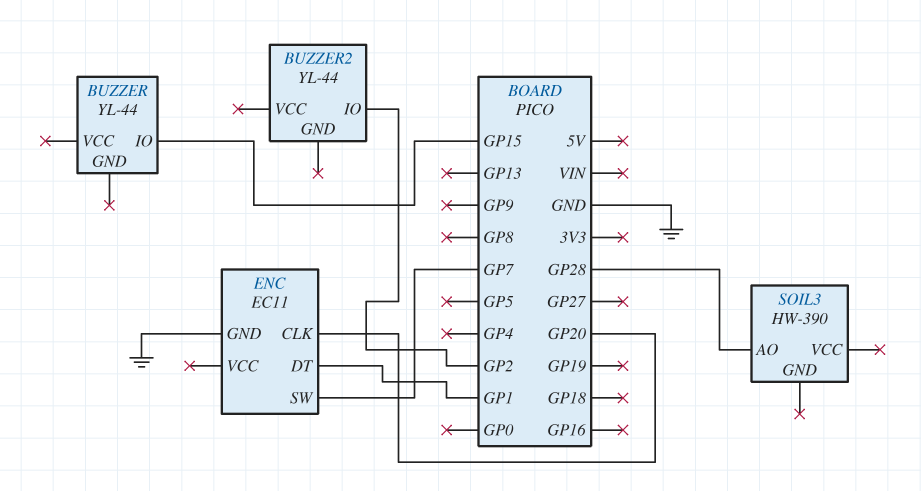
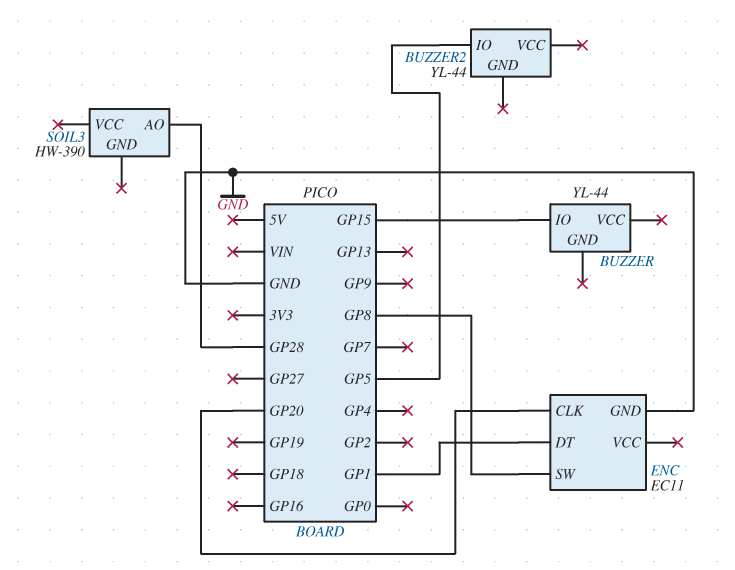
BUZZER2 pin IO: GP2 -> GP5
ENC pin SW: GP7 -> GP8

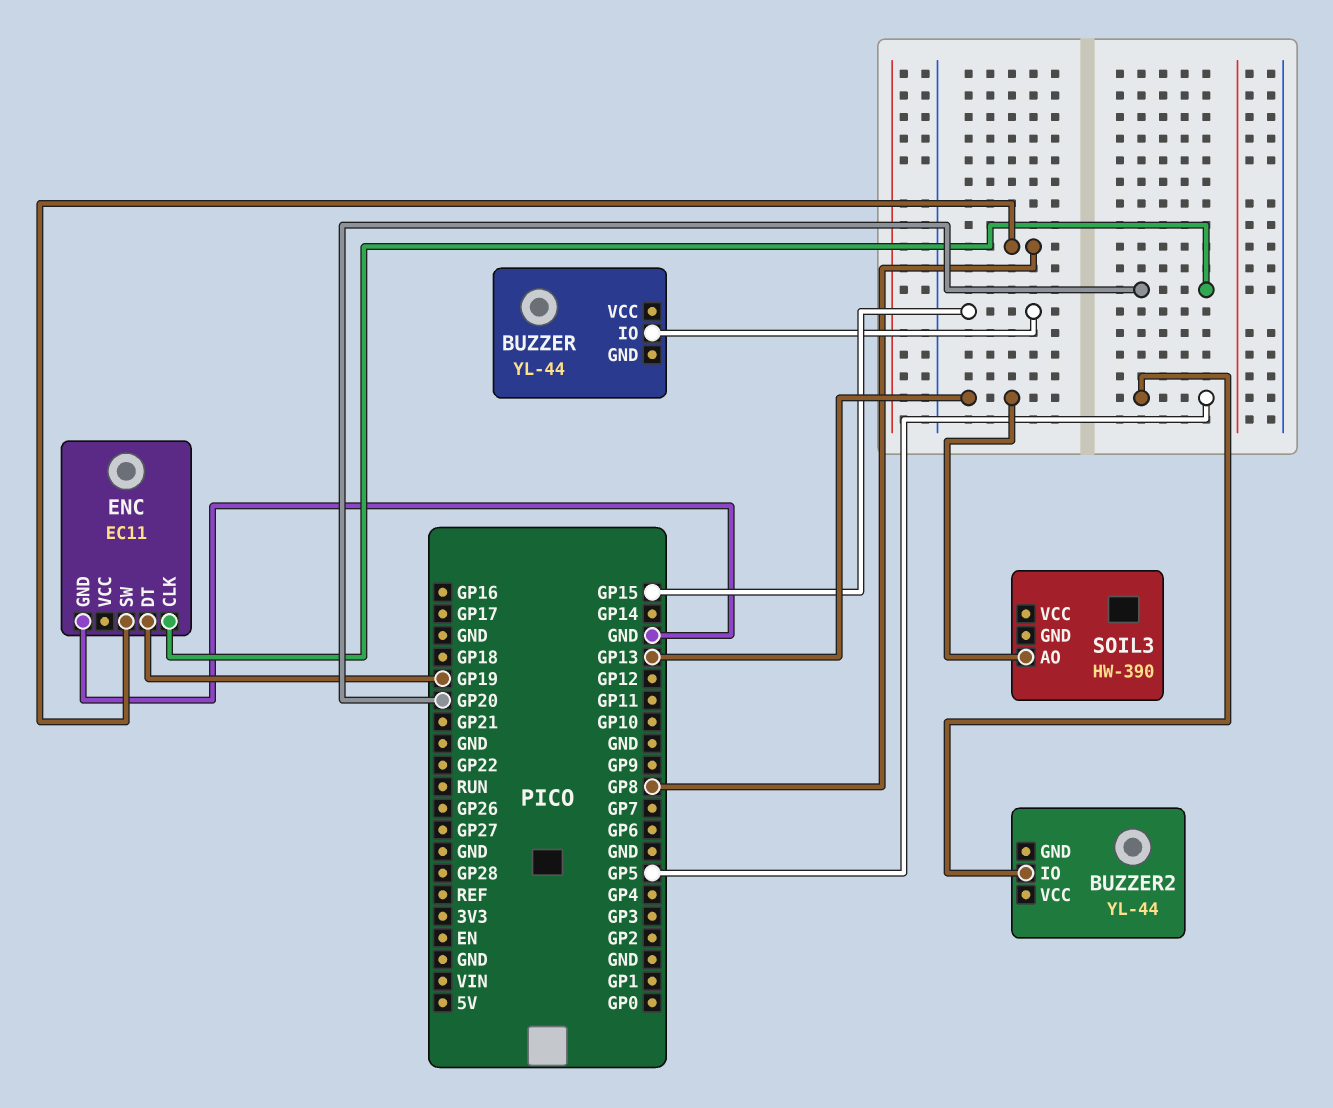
ENC pin DT: GP1 -> GP19
SOIL3 pin AO: GP28 -> GP13

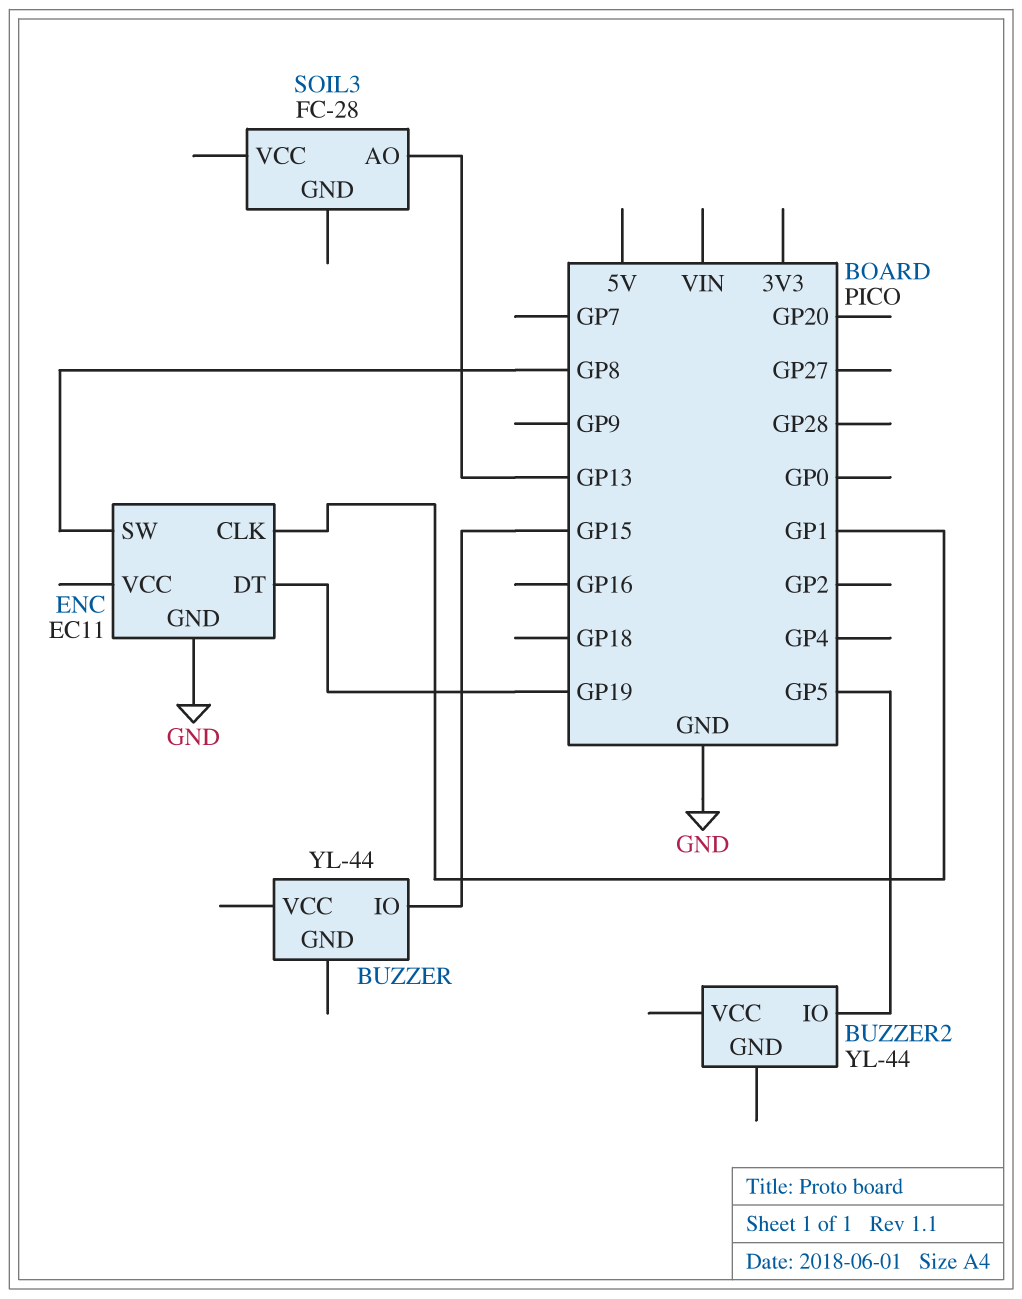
ENC pin CLK: GP20 -> GP1
SOIL3: HW-390 -> FC-28

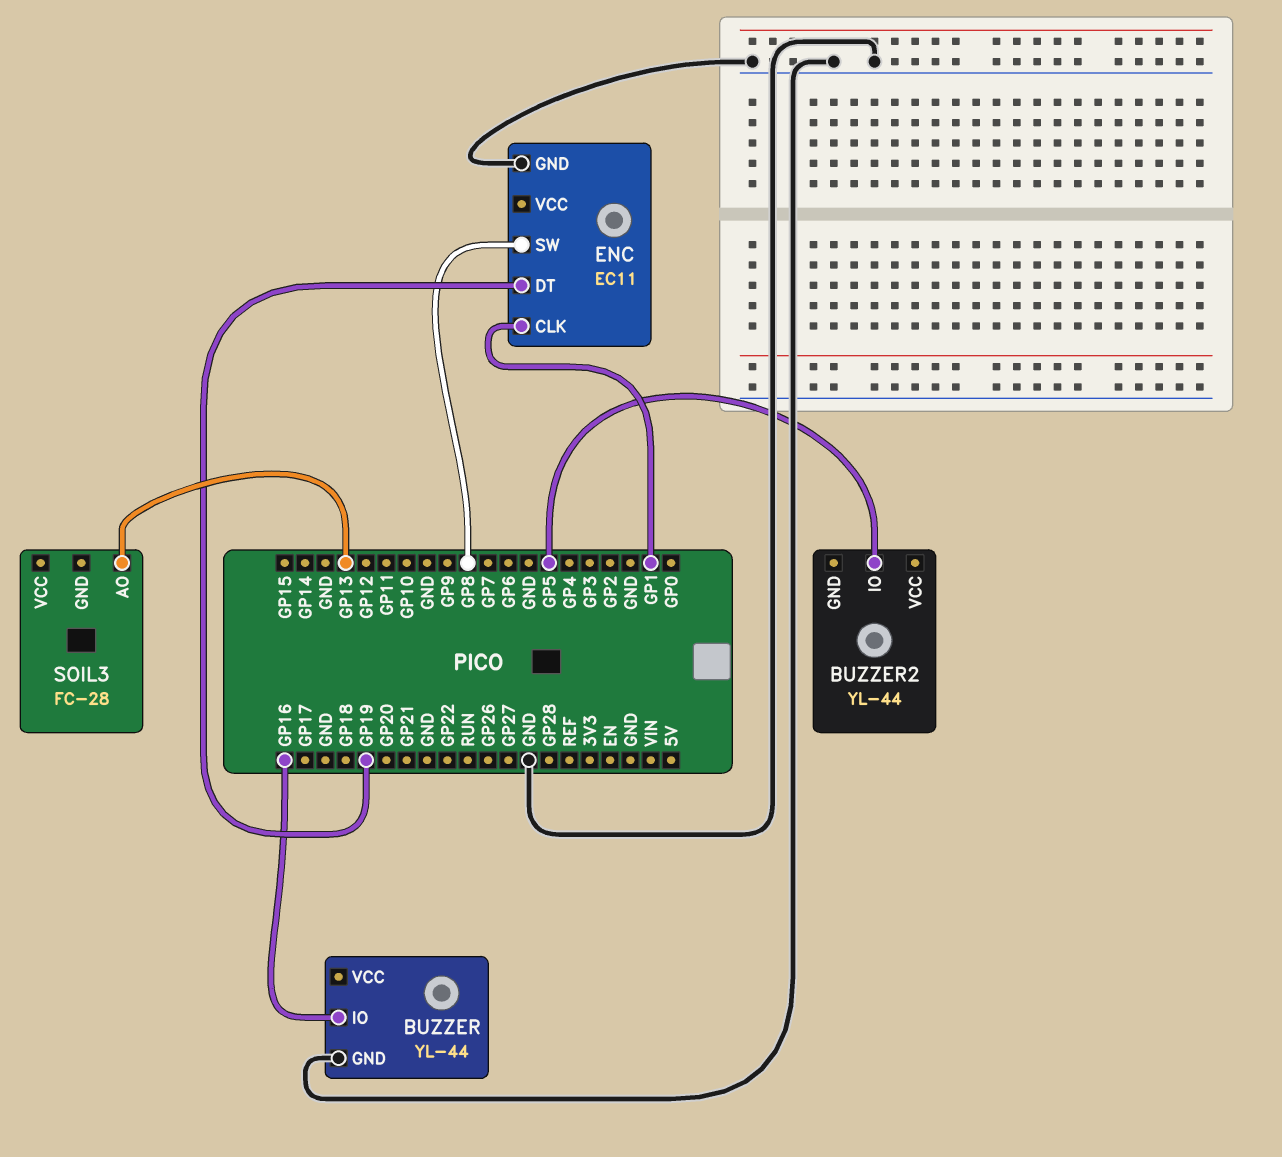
BUZZER pin GND: none -> GND
BUZZER pin IO: GP15 -> GP16

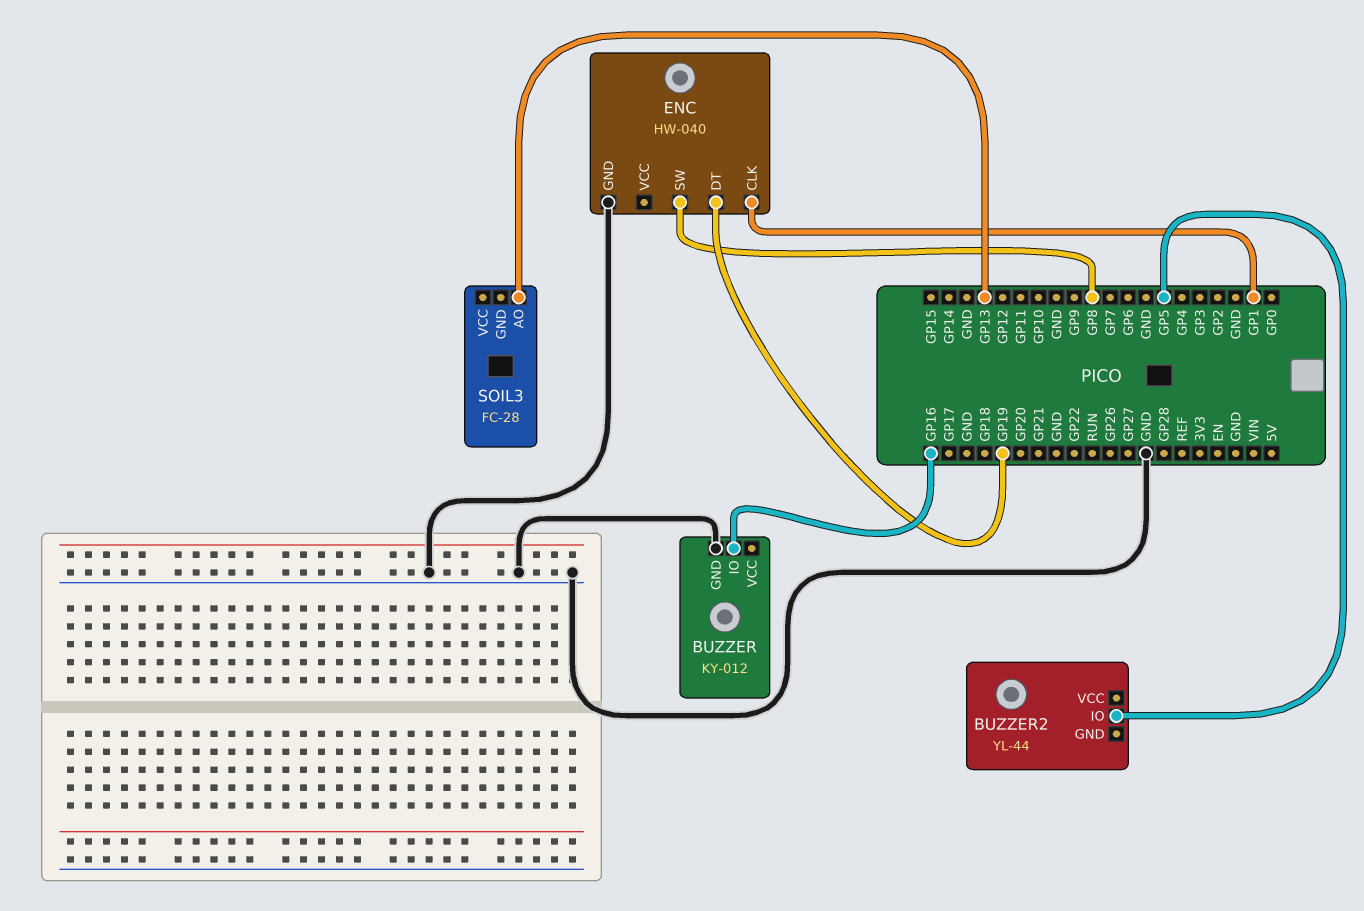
BUZZER: YL-44 -> KY-012
ENC: EC11 -> HW-040

